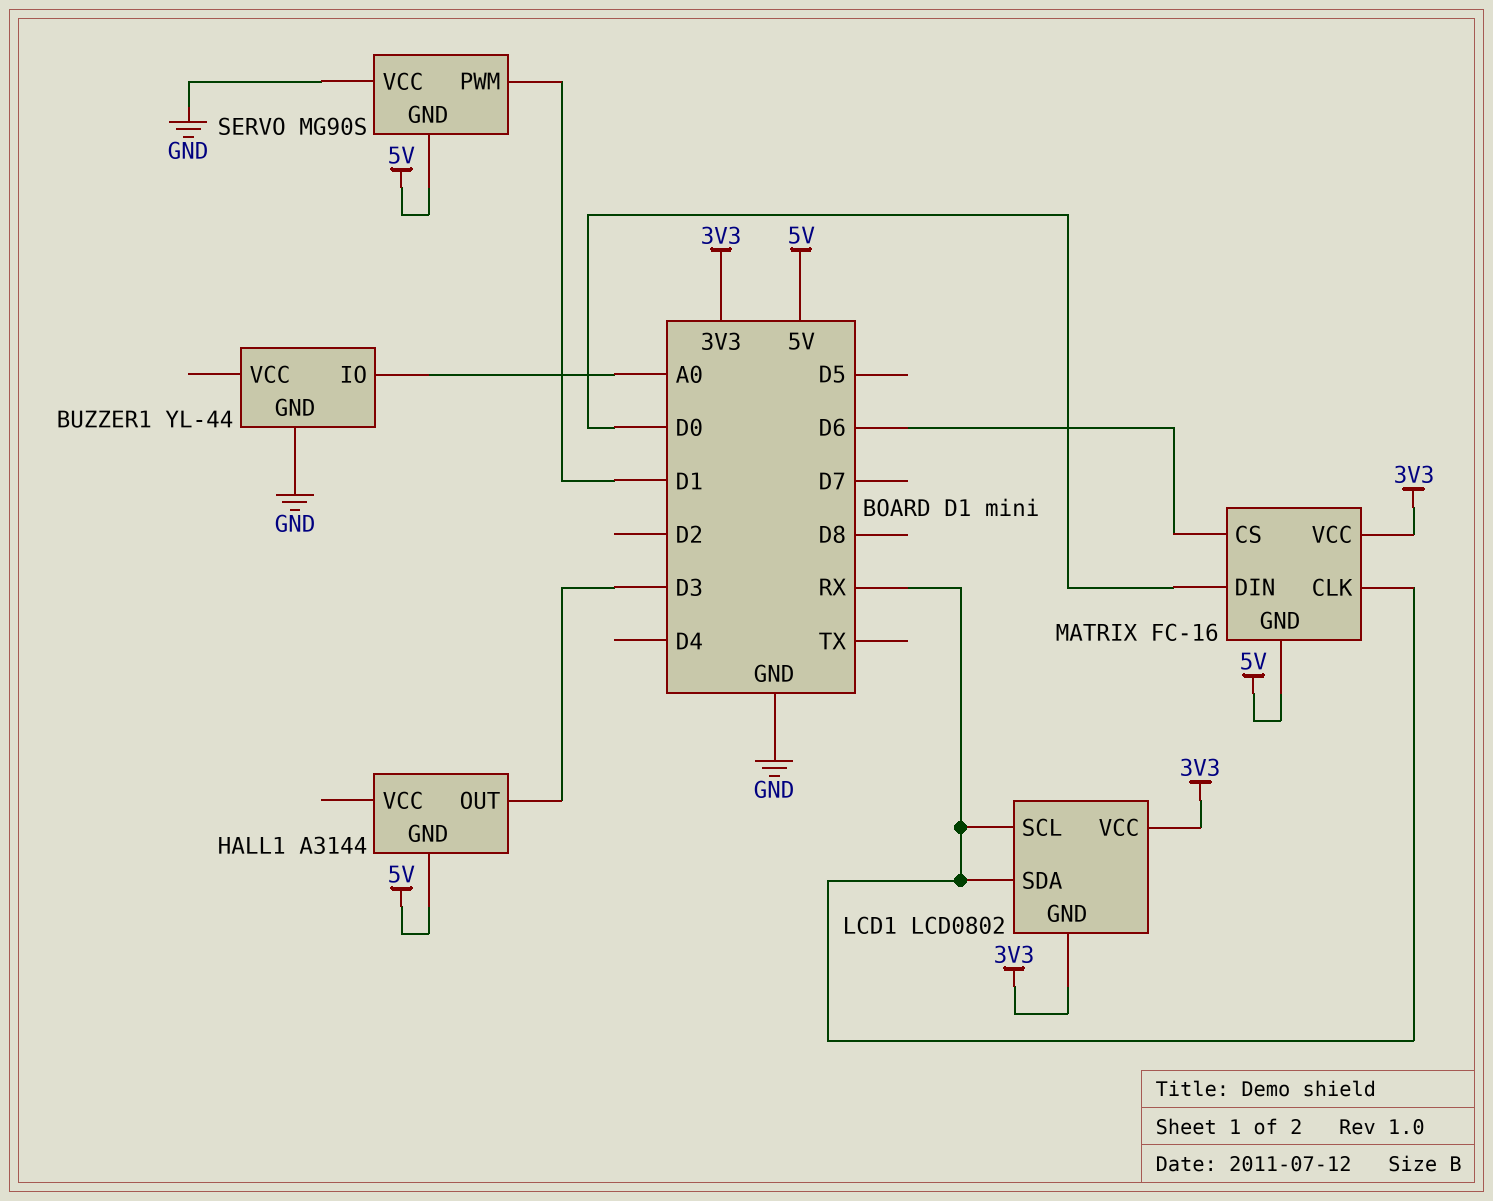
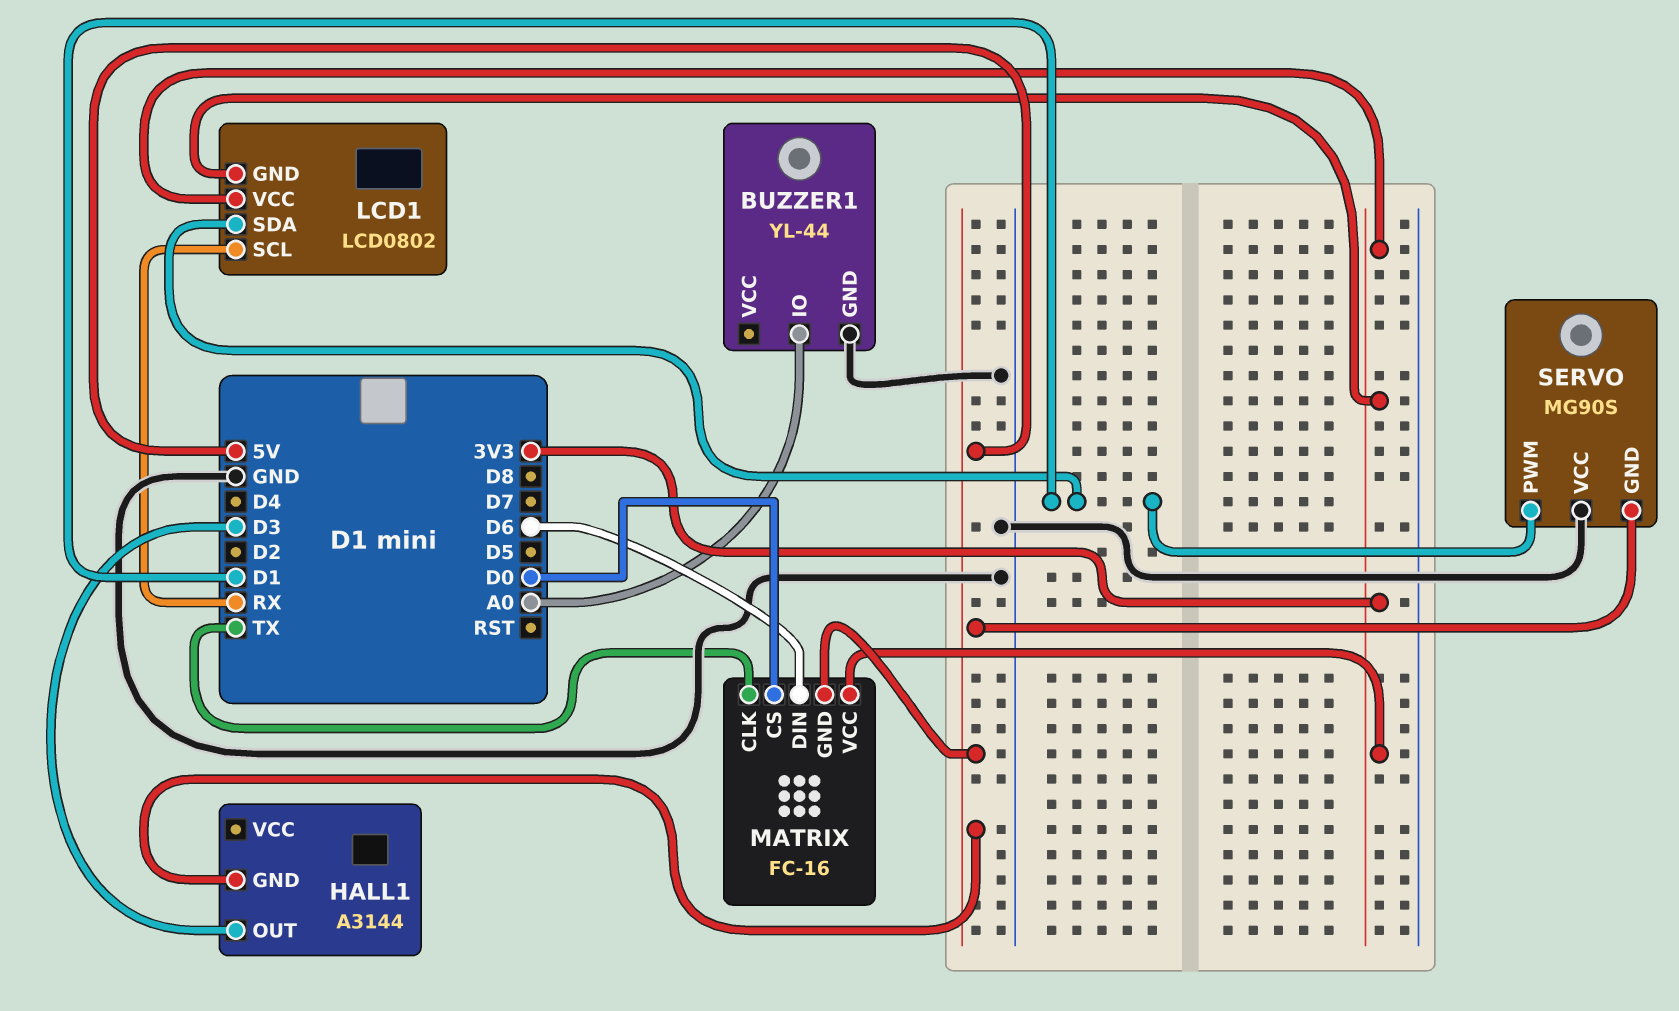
LCD1 pin SDA: RX -> D1
MATRIX pin CLK: RX -> TX
MATRIX pin CS: D6 -> D0
MATRIX pin DIN: D0 -> D6

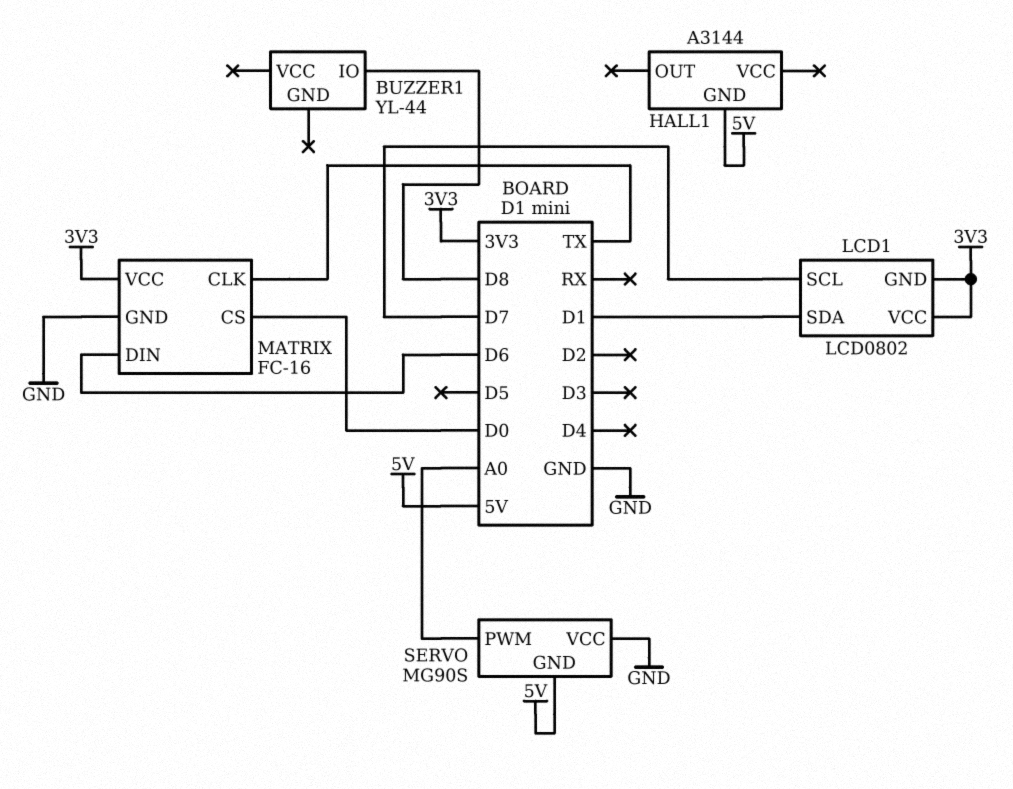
BUZZER1 pin GND: GND -> none
BUZZER1 pin IO: A0 -> D8
HALL1 pin OUT: D3 -> none
LCD1 pin SCL: RX -> D7
MATRIX pin GND: 5V -> GND
SERVO pin PWM: D1 -> A0

